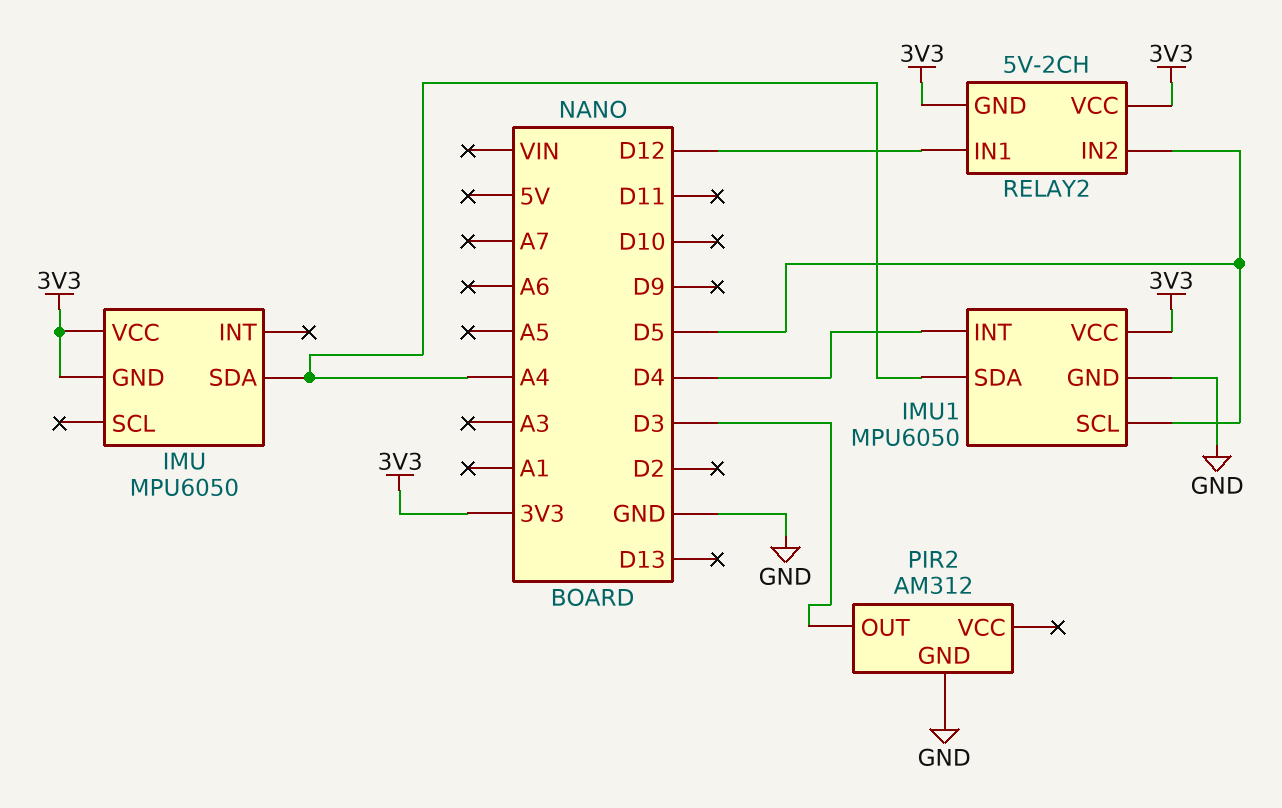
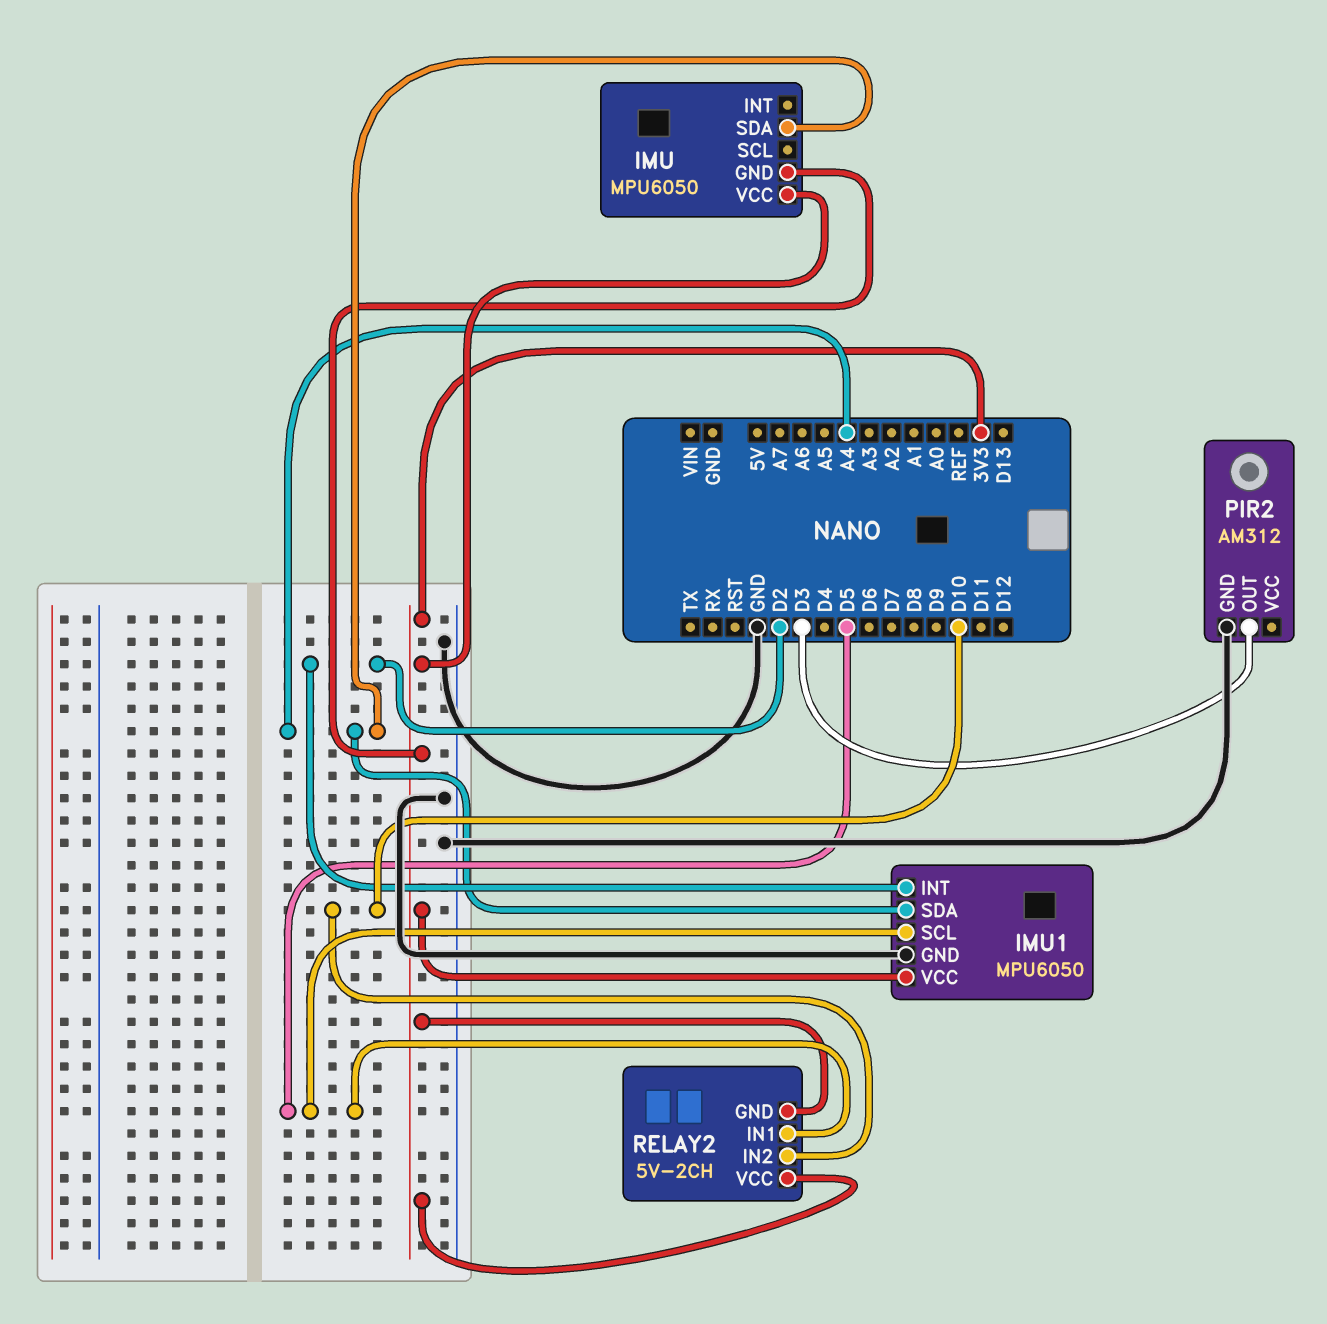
IMU1 pin INT: D4 -> D2
RELAY2 pin IN1: D12 -> D5
RELAY2 pin IN2: D5 -> D10

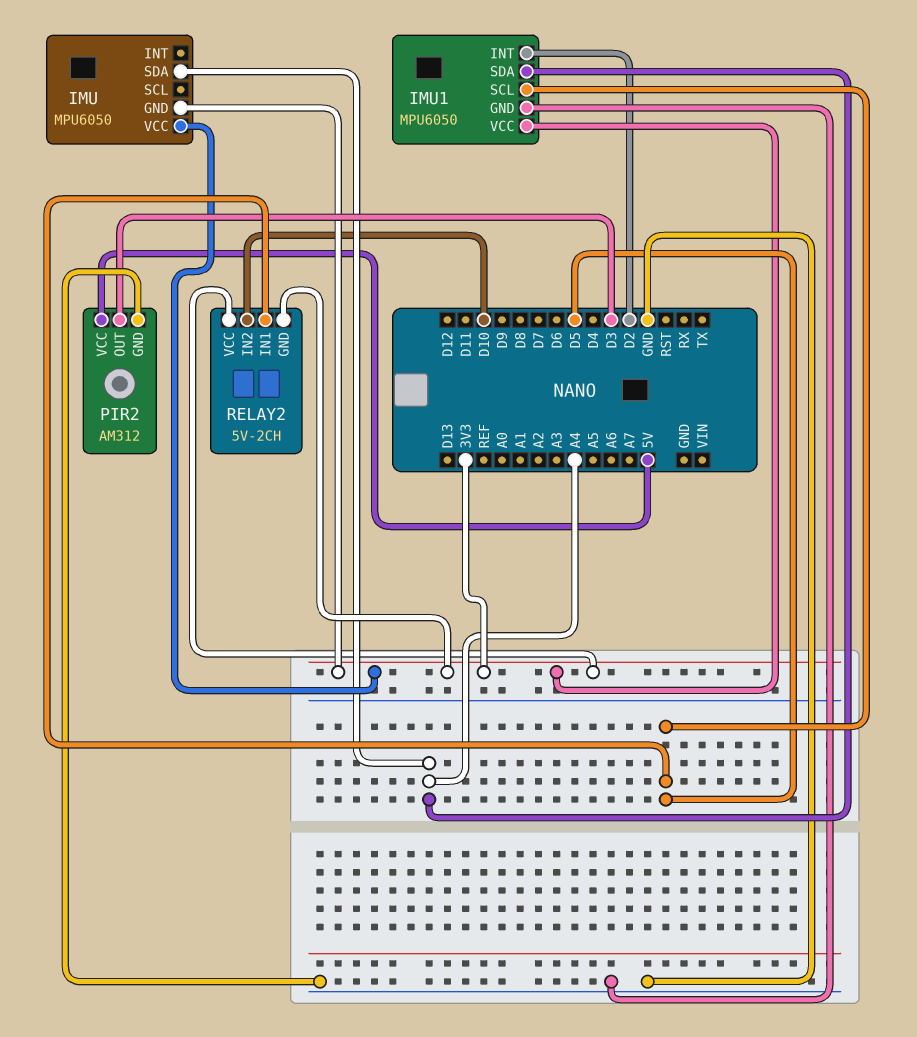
PIR2 pin VCC: none -> 5V

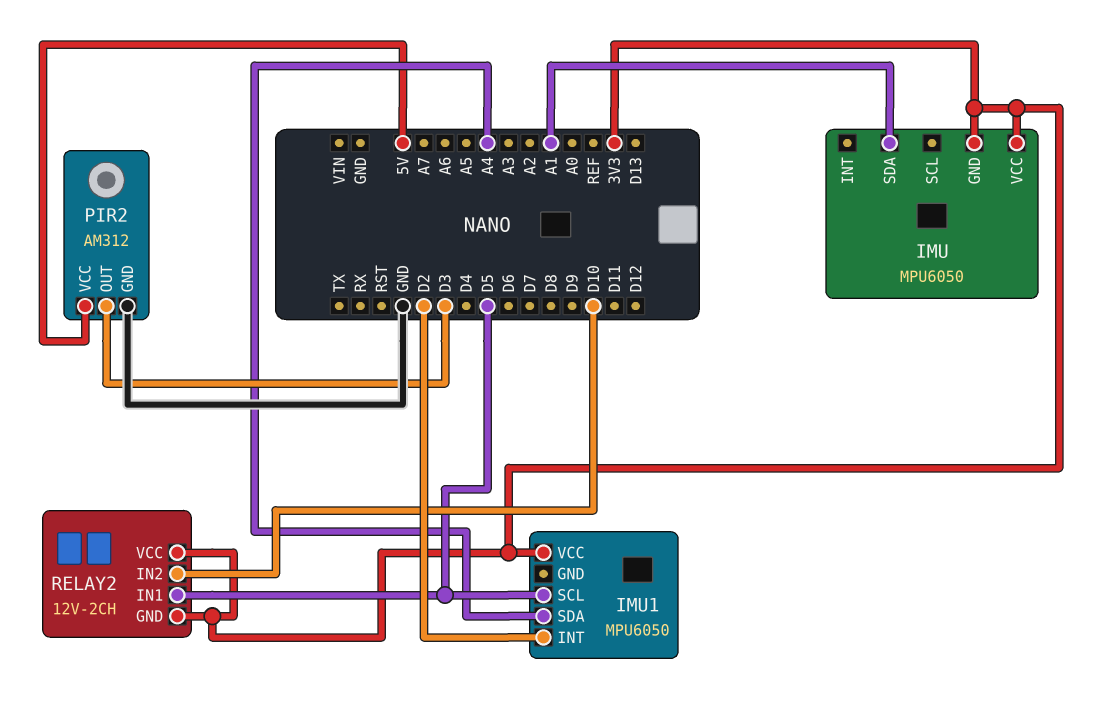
IMU pin SDA: A4 -> A1
IMU1 pin GND: GND -> none
RELAY2: 5V-2CH -> 12V-2CH

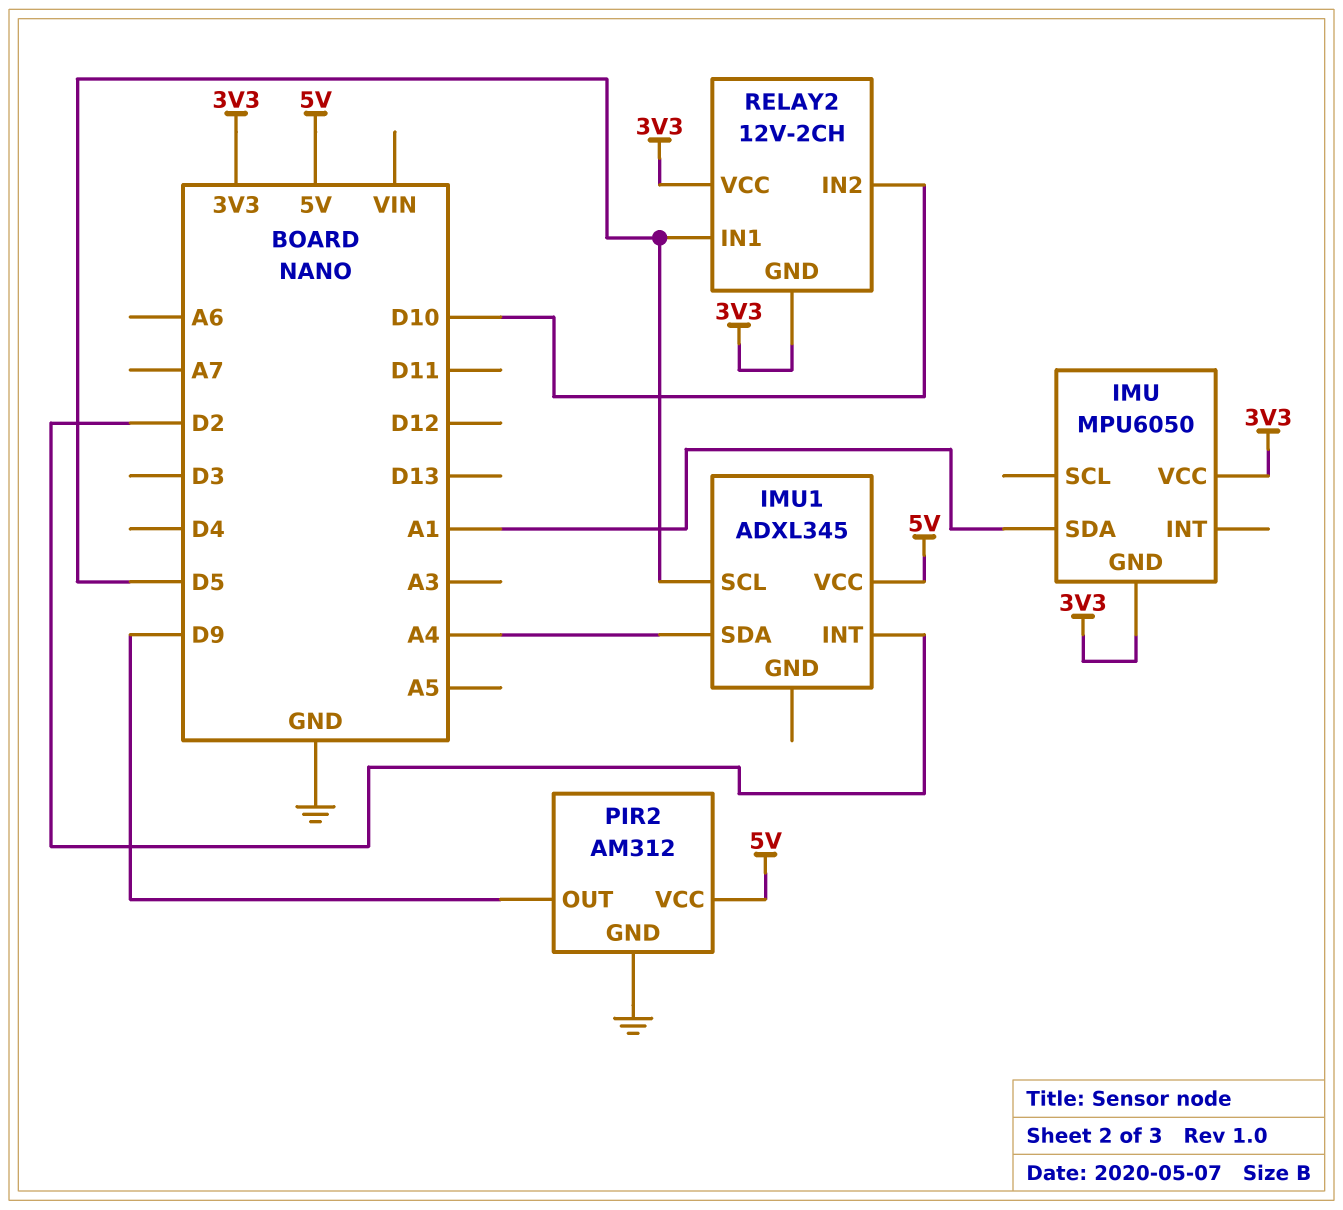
IMU1: MPU6050 -> ADXL345
IMU1 pin VCC: 3V3 -> 5V
PIR2 pin OUT: D3 -> D9

